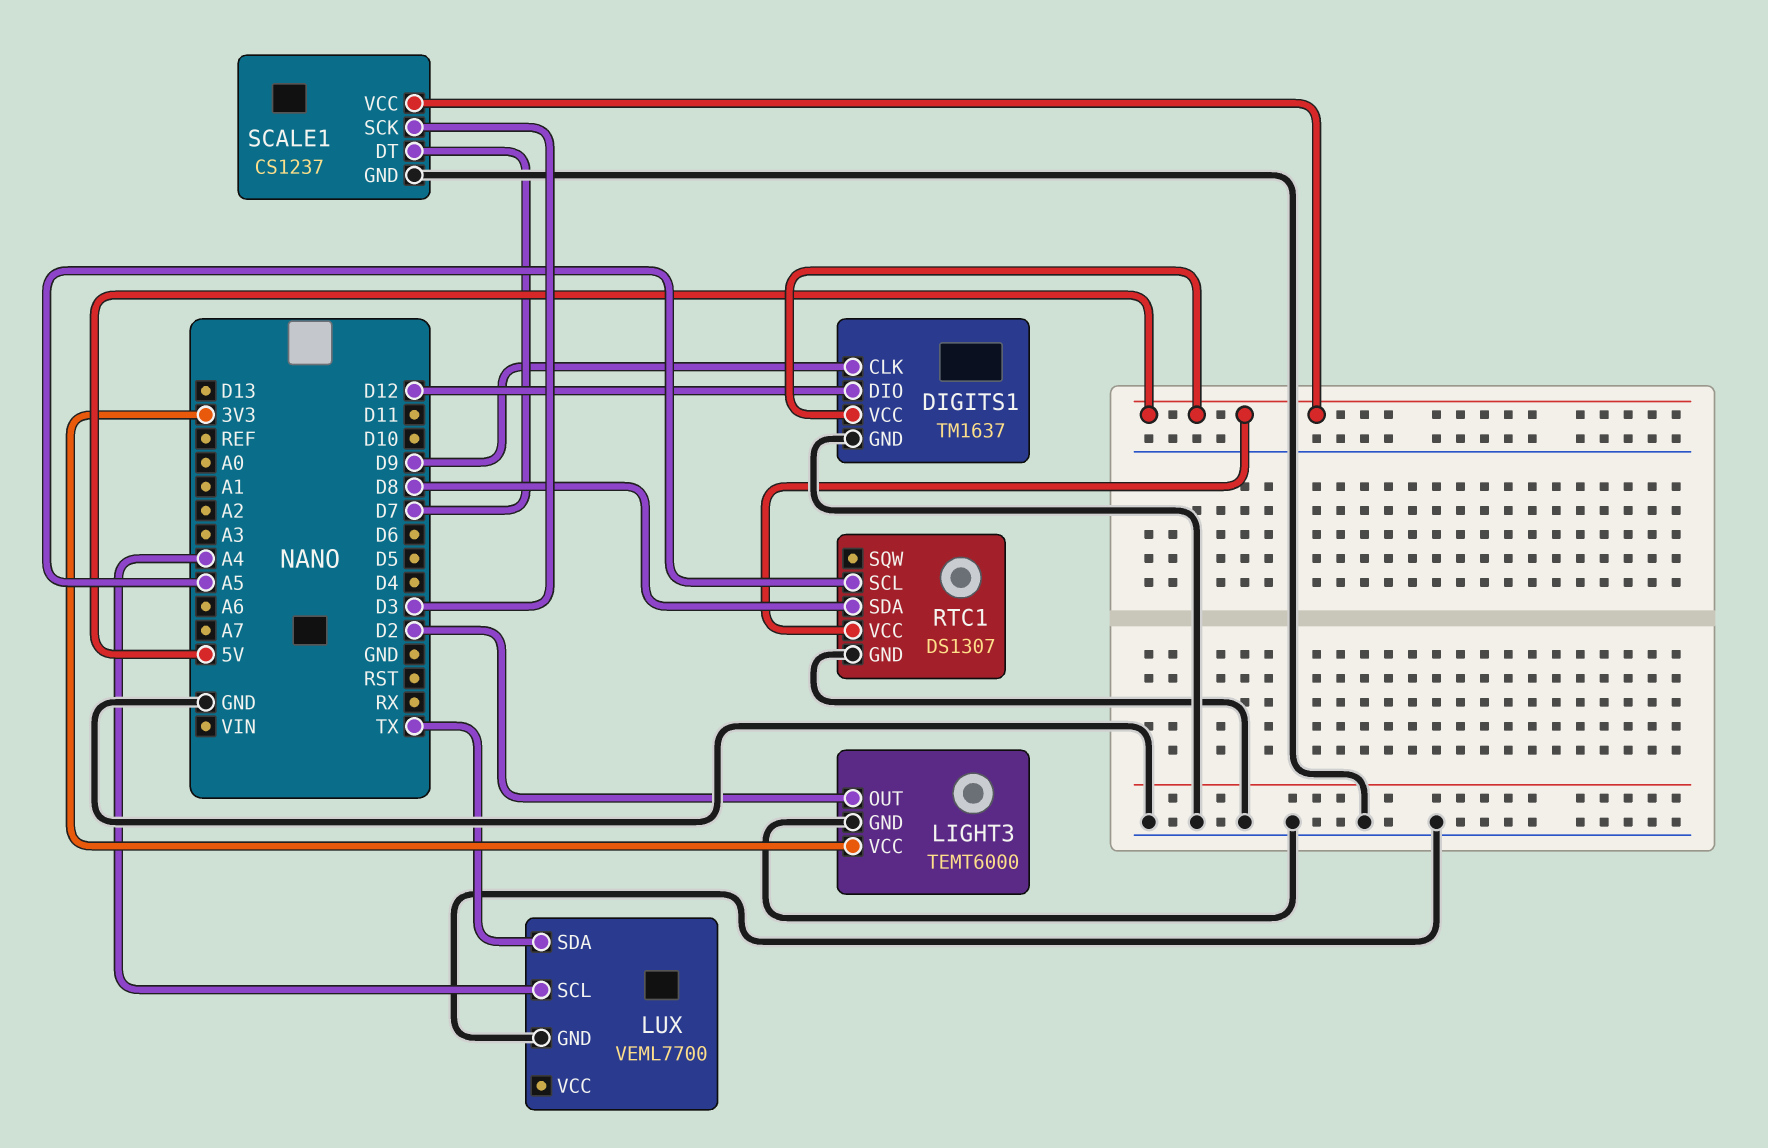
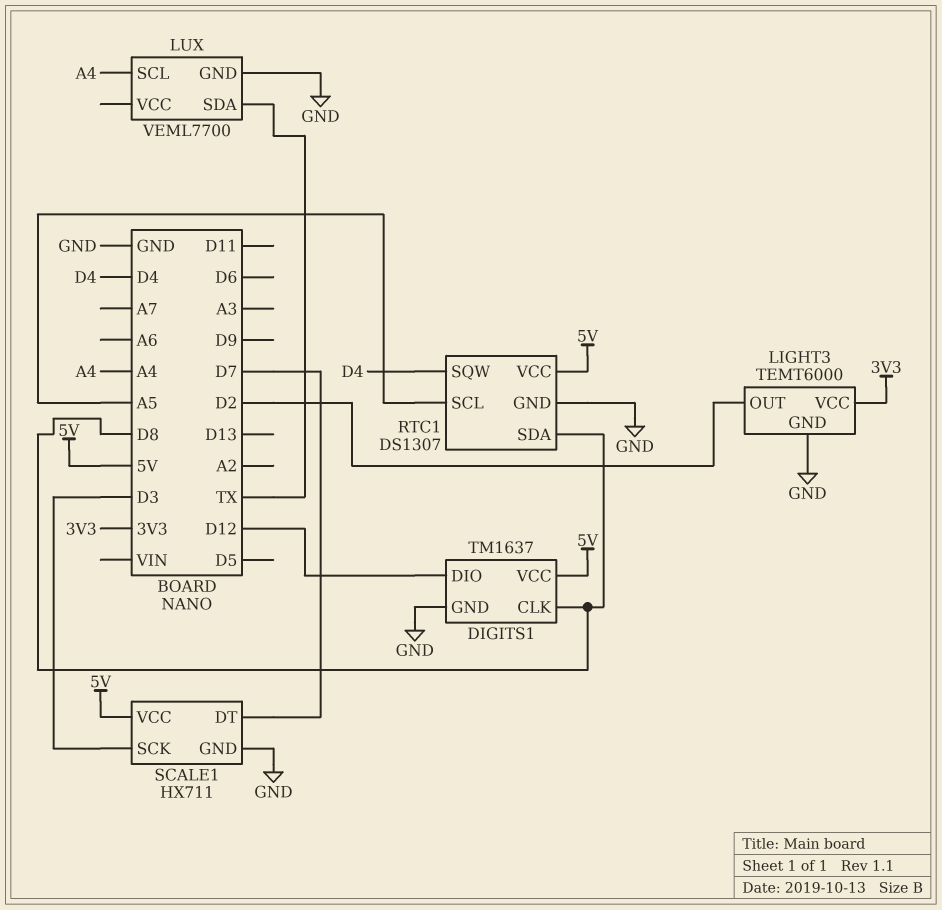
DIGITS1 pin CLK: D9 -> D8
RTC1 pin SQW: none -> D4
SCALE1: CS1237 -> HX711

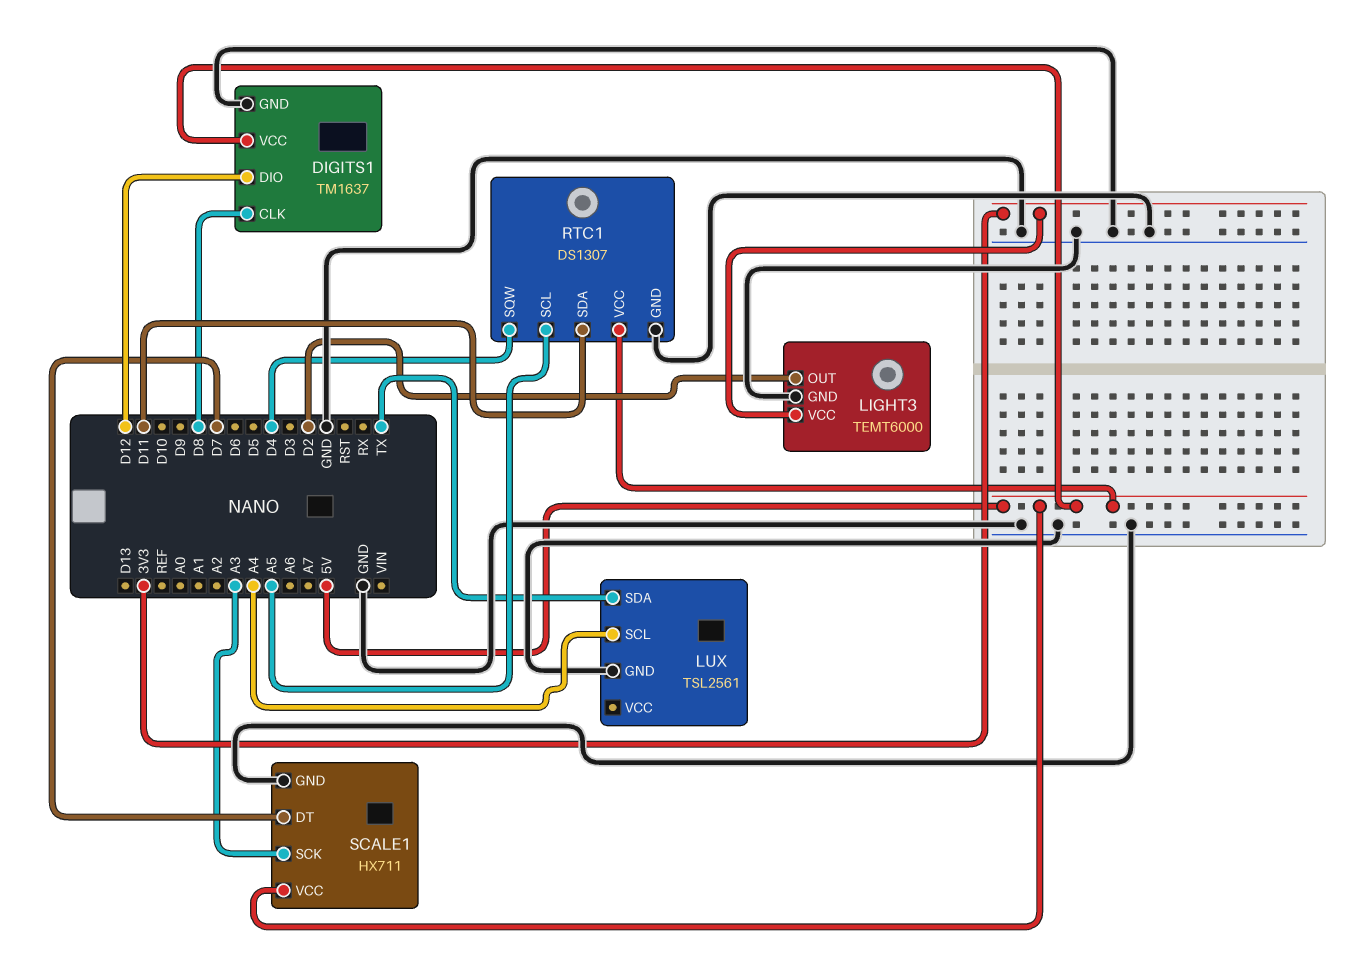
LUX: VEML7700 -> TSL2561
RTC1 pin SDA: D8 -> D11
SCALE1 pin SCK: D3 -> A3

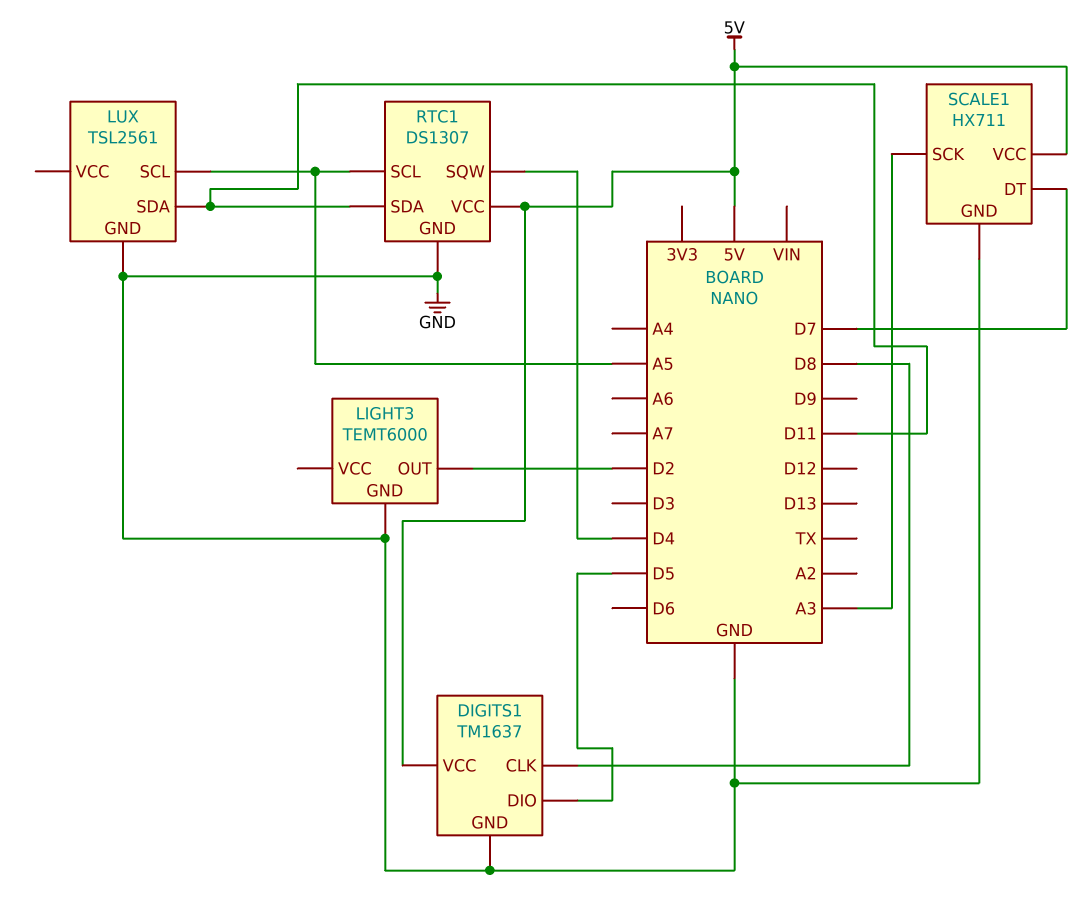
DIGITS1 pin DIO: D12 -> D5
LIGHT3 pin VCC: 3V3 -> none
LUX pin SCL: A4 -> A5
LUX pin SDA: TX -> D11

